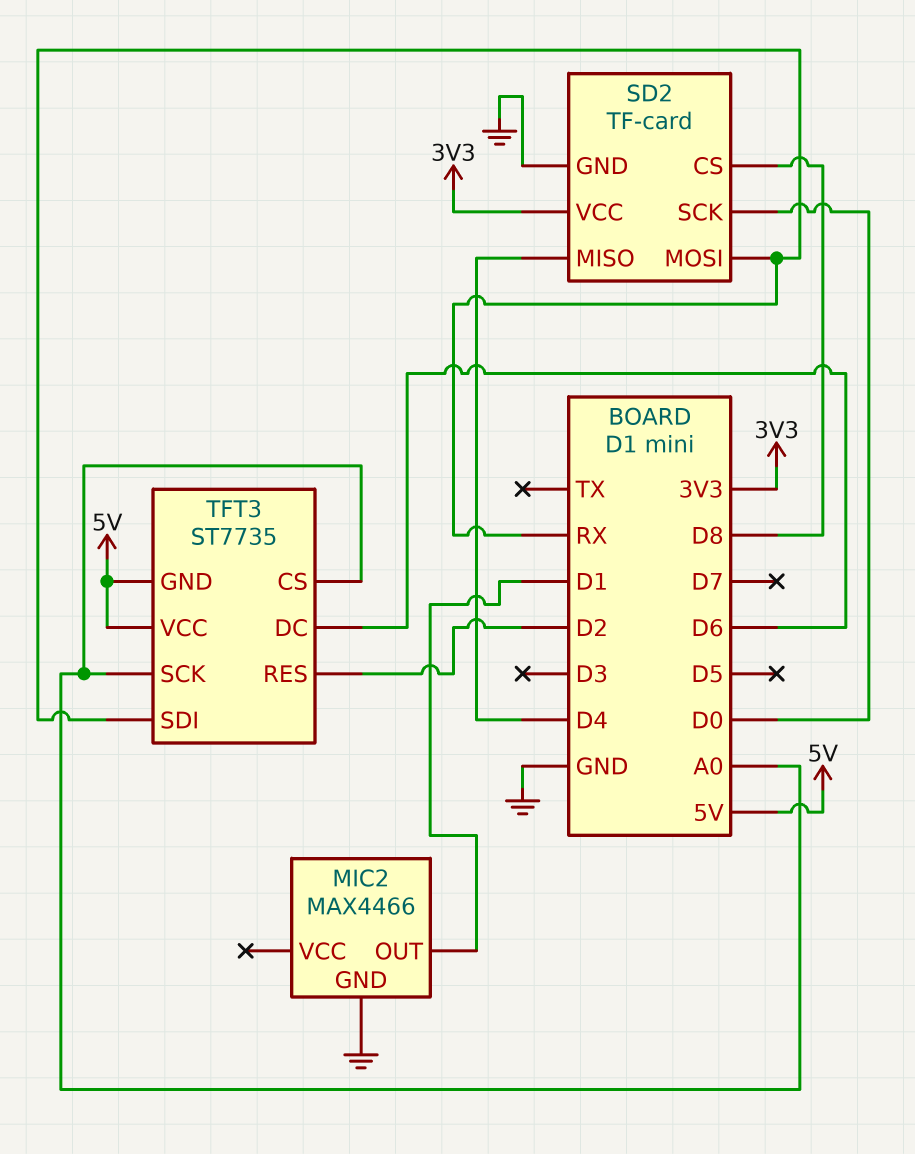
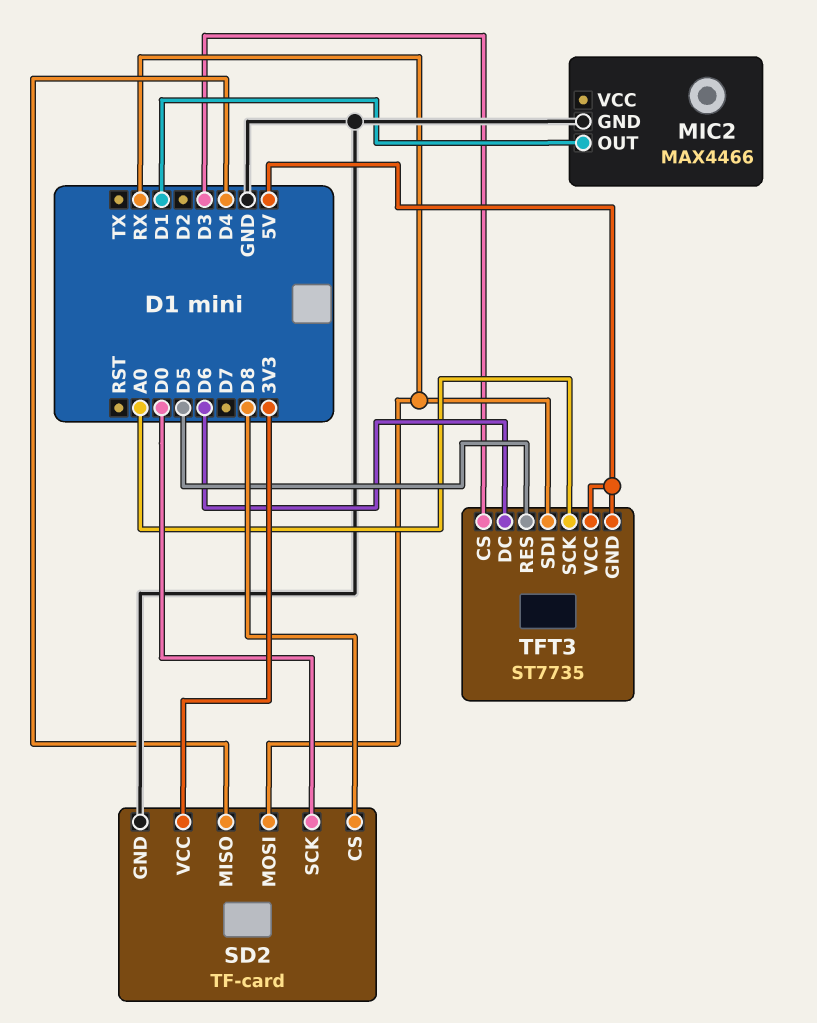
TFT3 pin CS: A0 -> D3
TFT3 pin RES: D2 -> D5

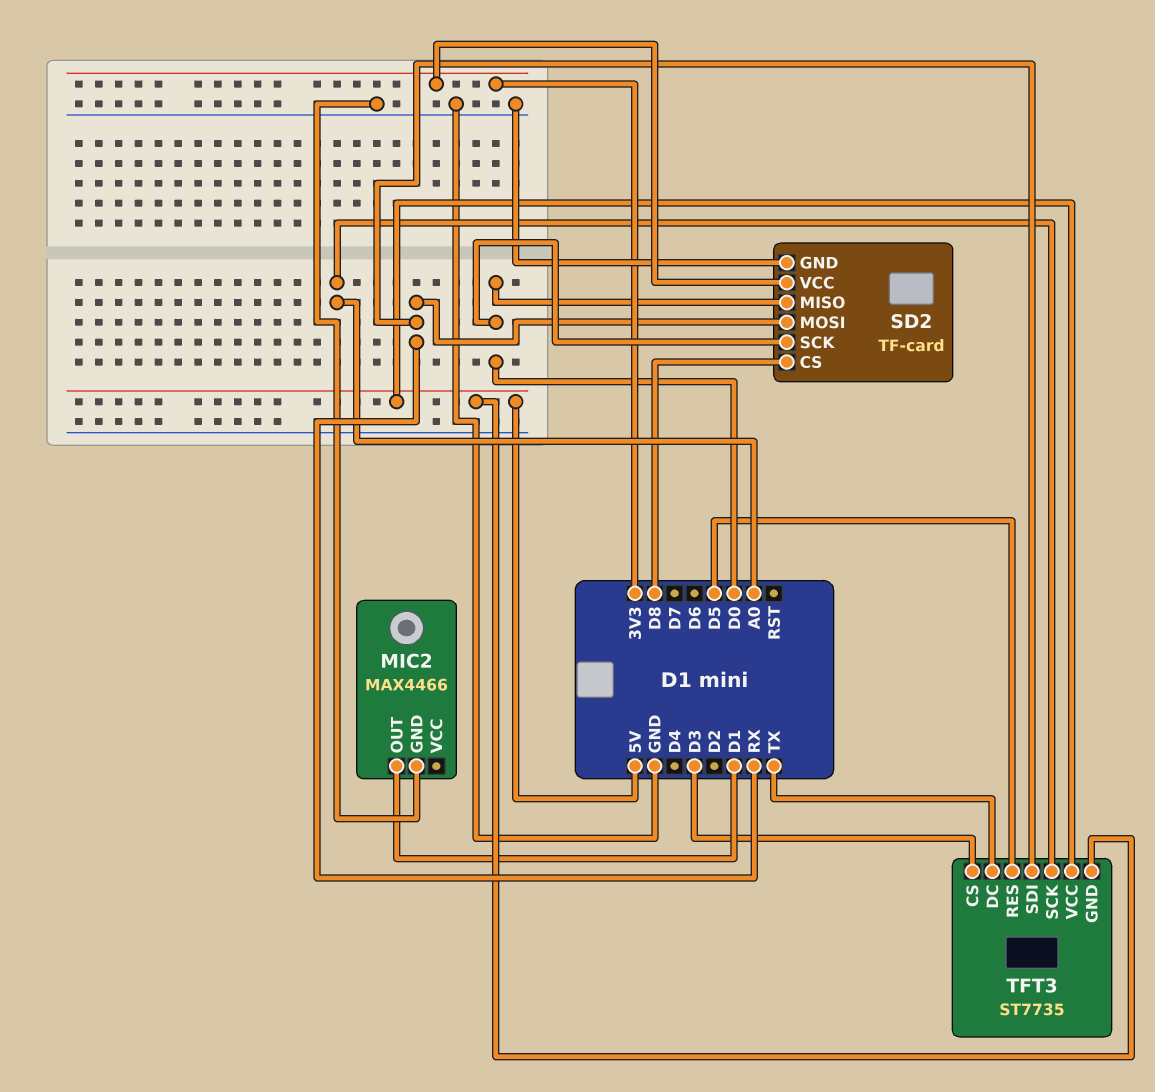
SD2 pin MISO: D4 -> D0
TFT3 pin DC: D6 -> TX

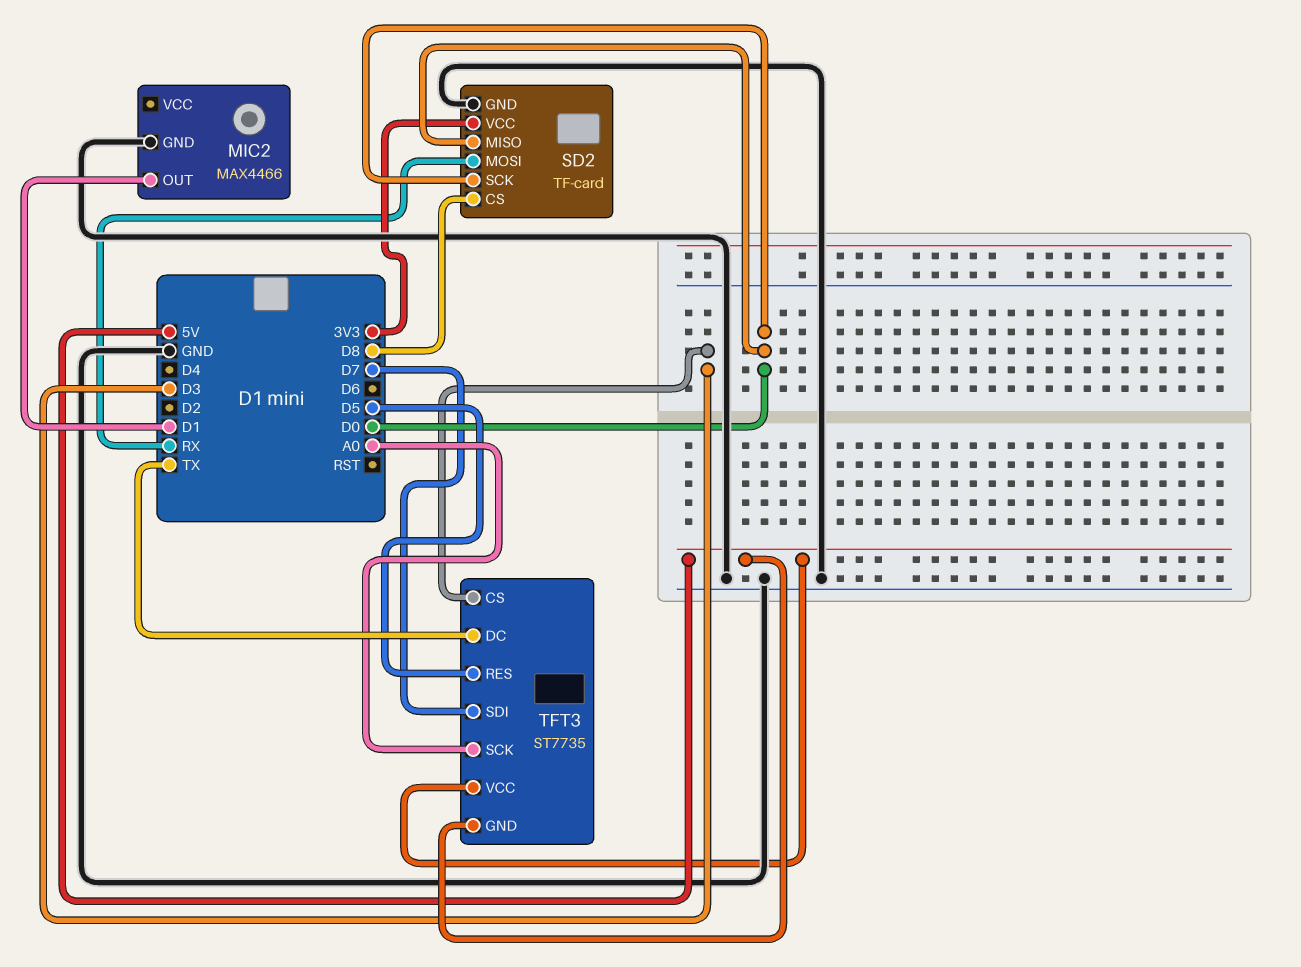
TFT3 pin SDI: RX -> D7

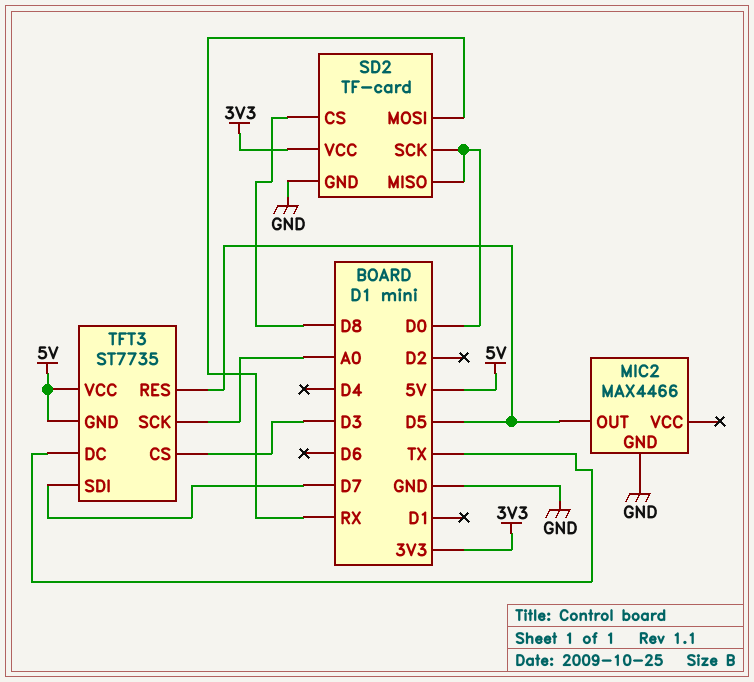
MIC2 pin OUT: D1 -> D5

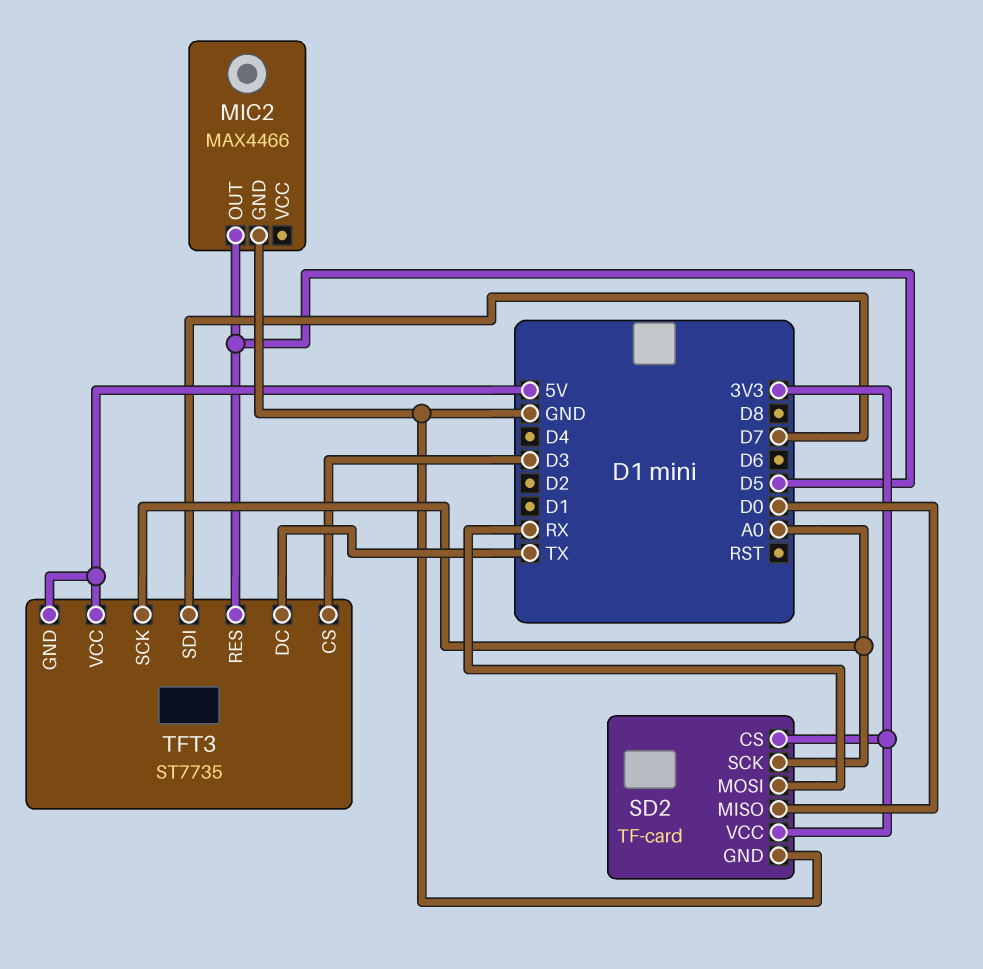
SD2 pin CS: D8 -> 3V3
SD2 pin SCK: D0 -> A0

